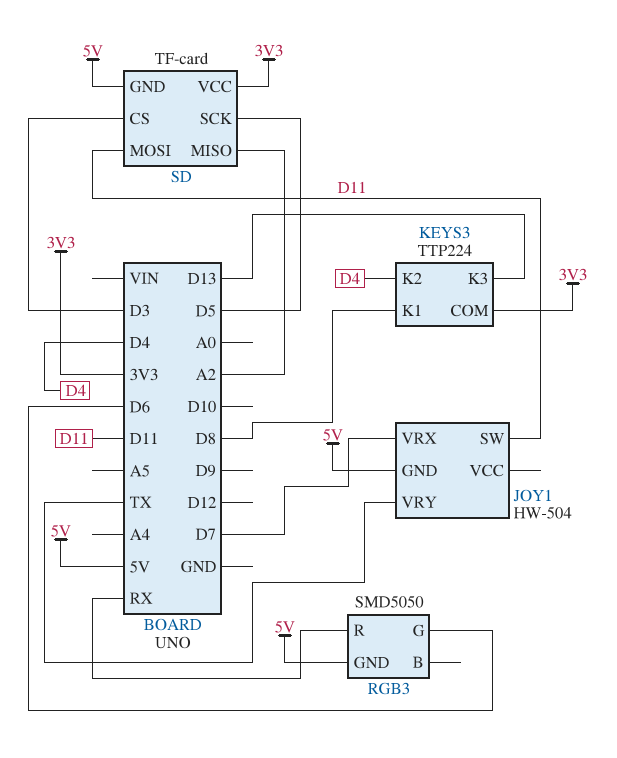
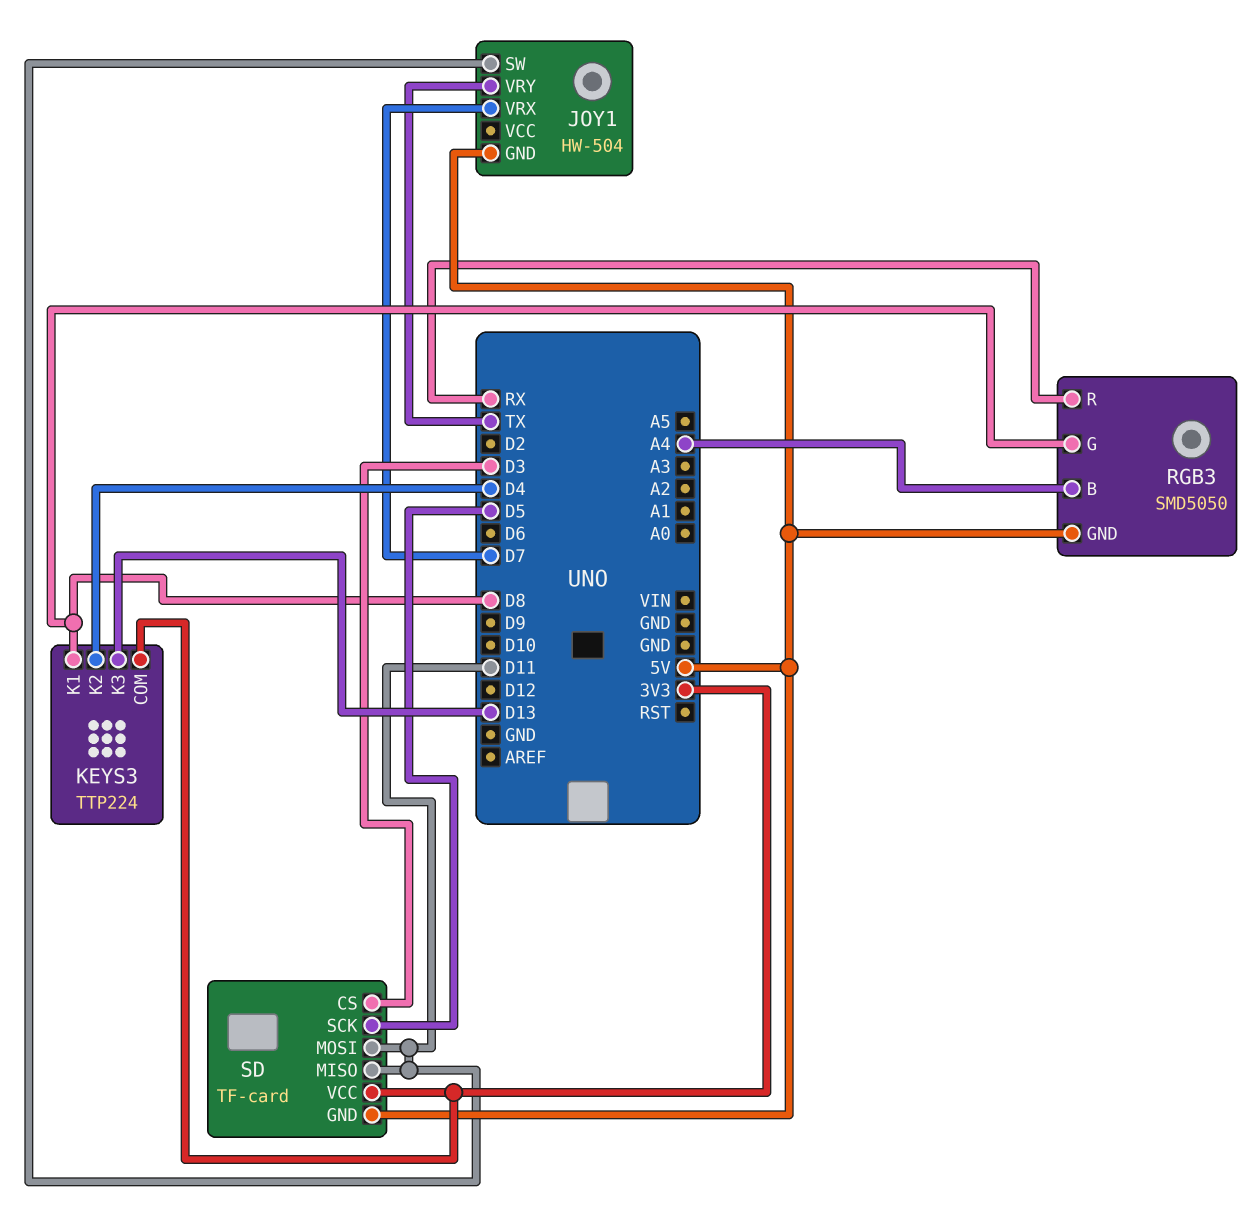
RGB3 pin B: none -> A4
RGB3 pin G: D6 -> D8
SD pin MISO: A2 -> D11

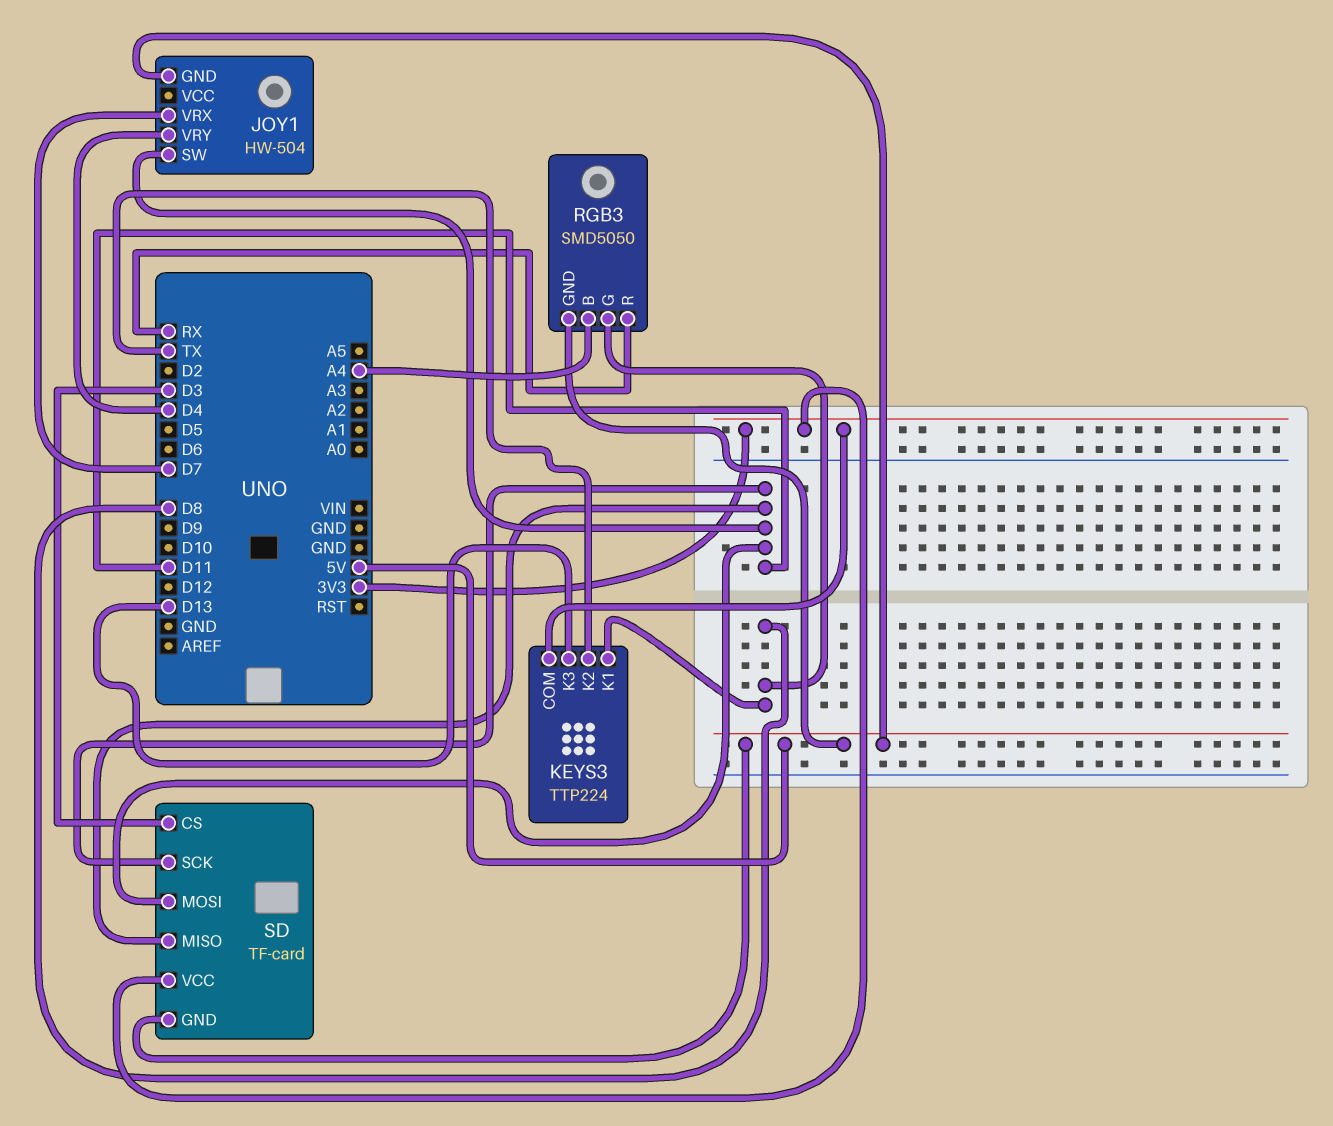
JOY1 pin VRY: TX -> D4
KEYS3 pin K2: D4 -> TX
SD pin SCK: D5 -> D11

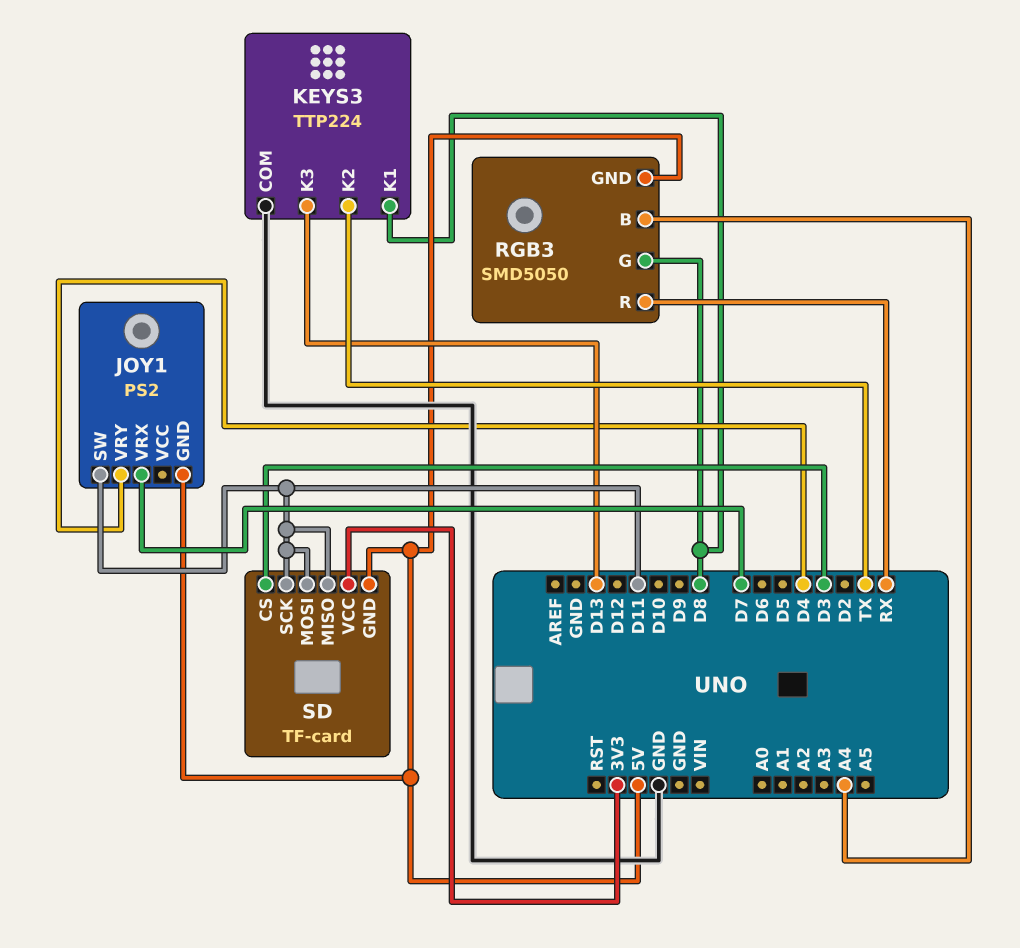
JOY1: HW-504 -> PS2
KEYS3 pin COM: 3V3 -> GND

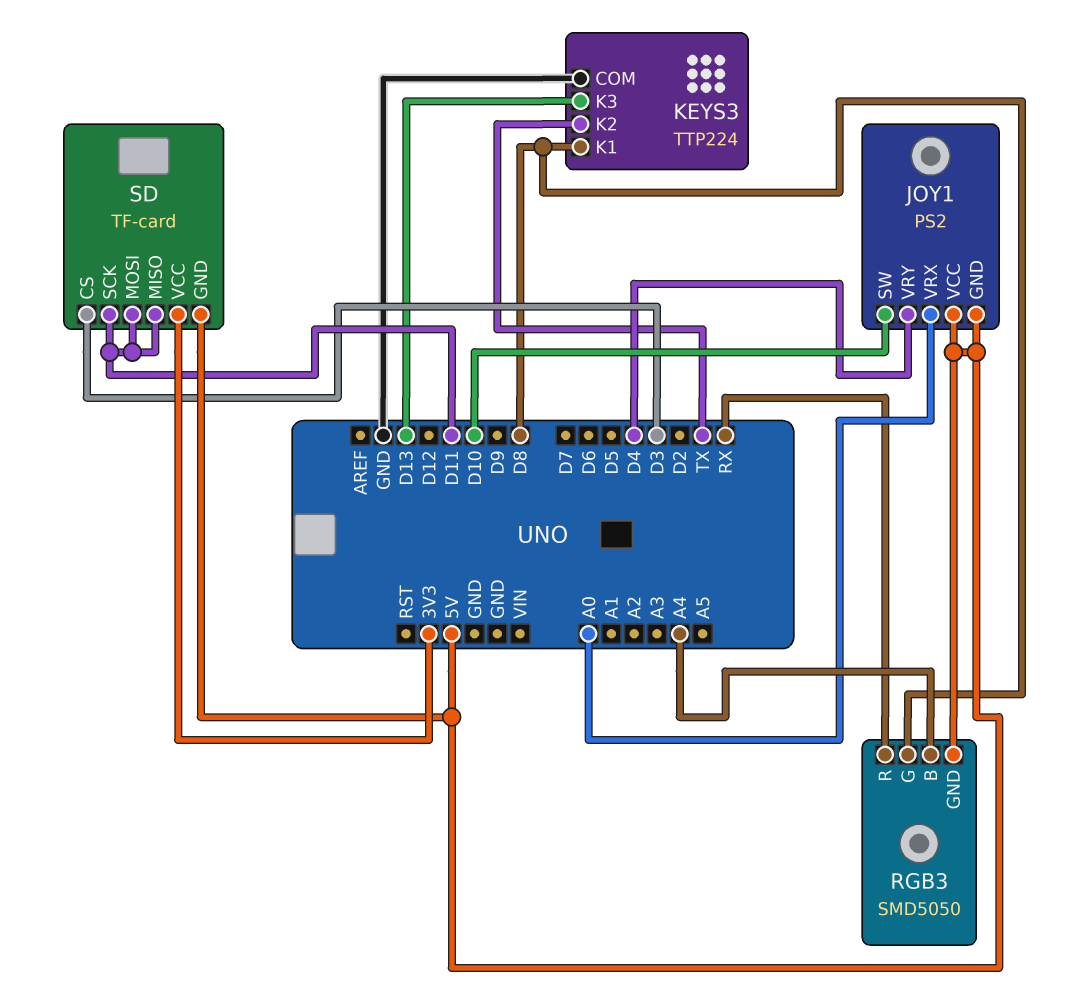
JOY1 pin SW: D11 -> D10
JOY1 pin VCC: none -> 5V
JOY1 pin VRX: D7 -> A0

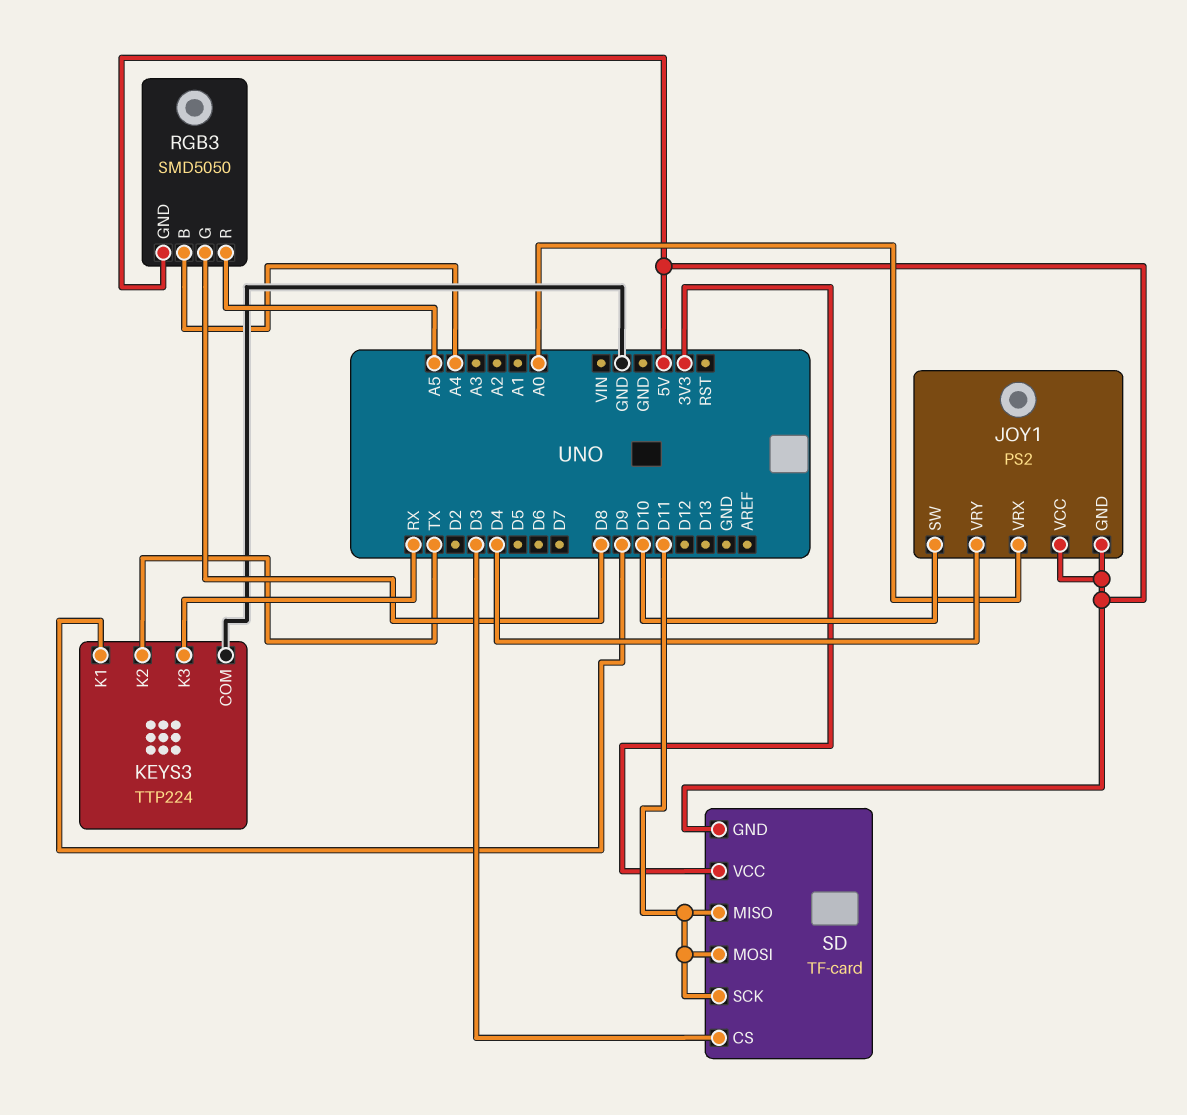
KEYS3 pin K1: D8 -> D9
KEYS3 pin K3: D13 -> RX
RGB3 pin R: RX -> A5

